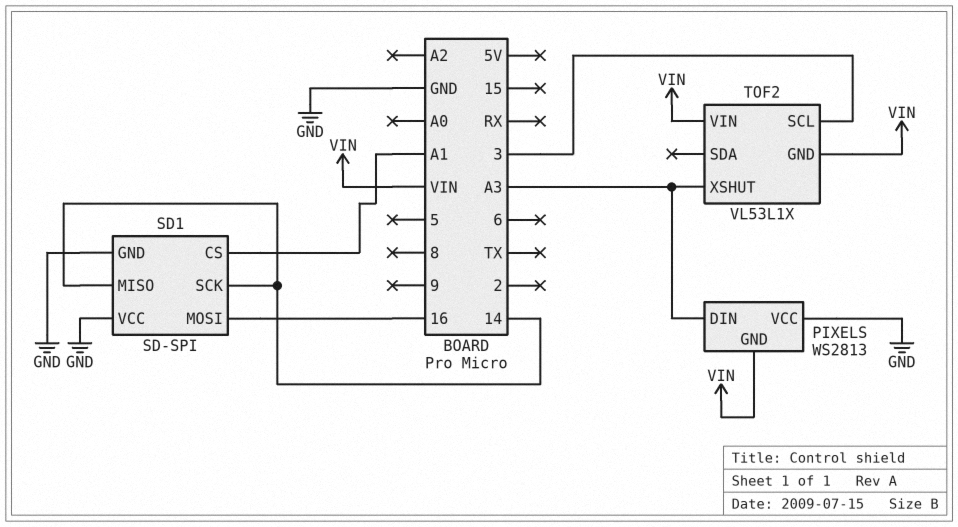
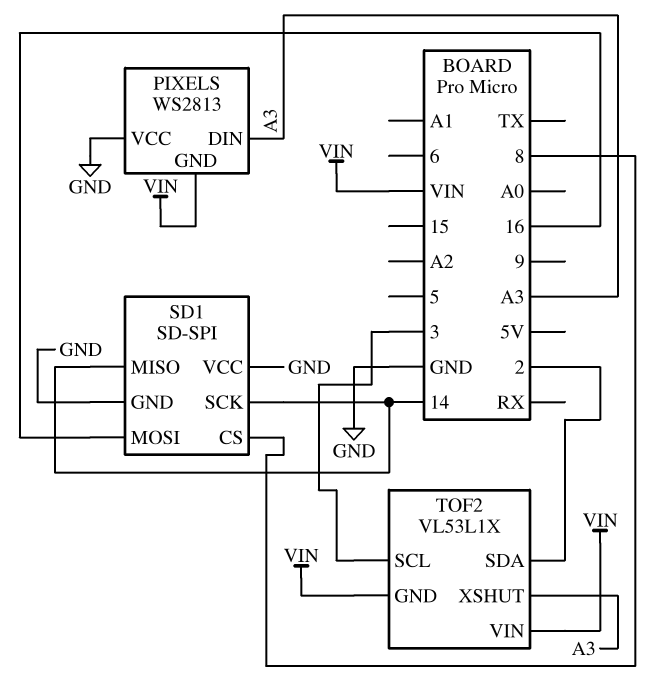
SD1 pin CS: A1 -> 8
TOF2 pin SDA: none -> 2

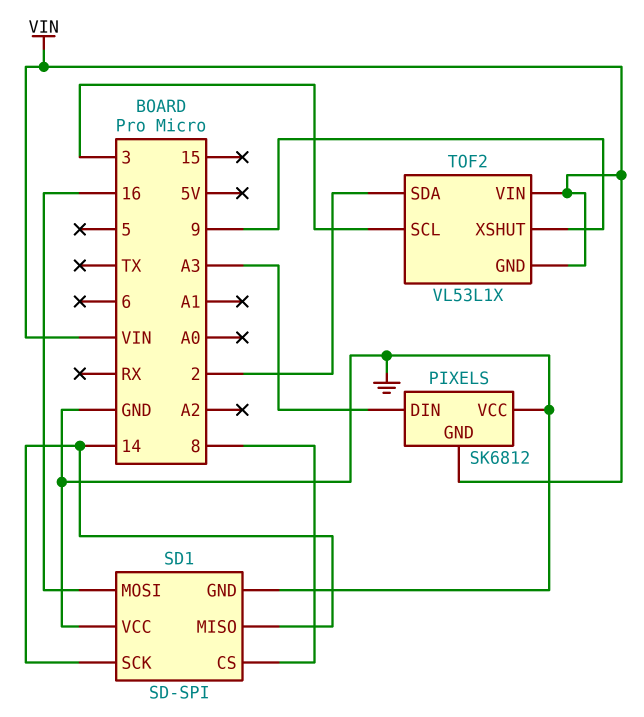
PIXELS: WS2813 -> SK6812
TOF2 pin XSHUT: A3 -> 9

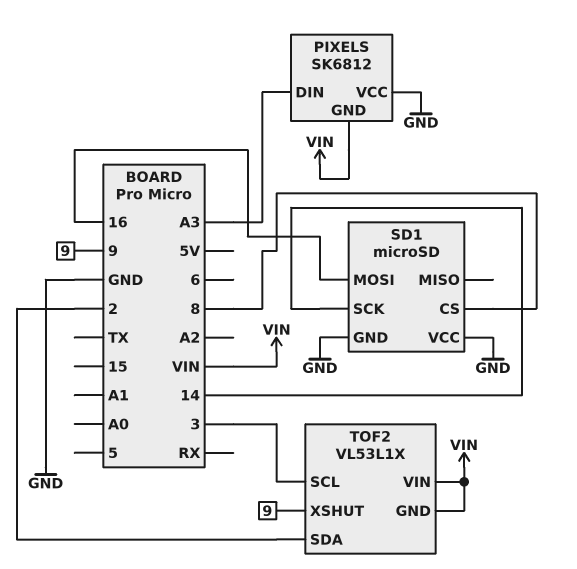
SD1: SD-SPI -> microSD
SD1 pin MISO: 14 -> none

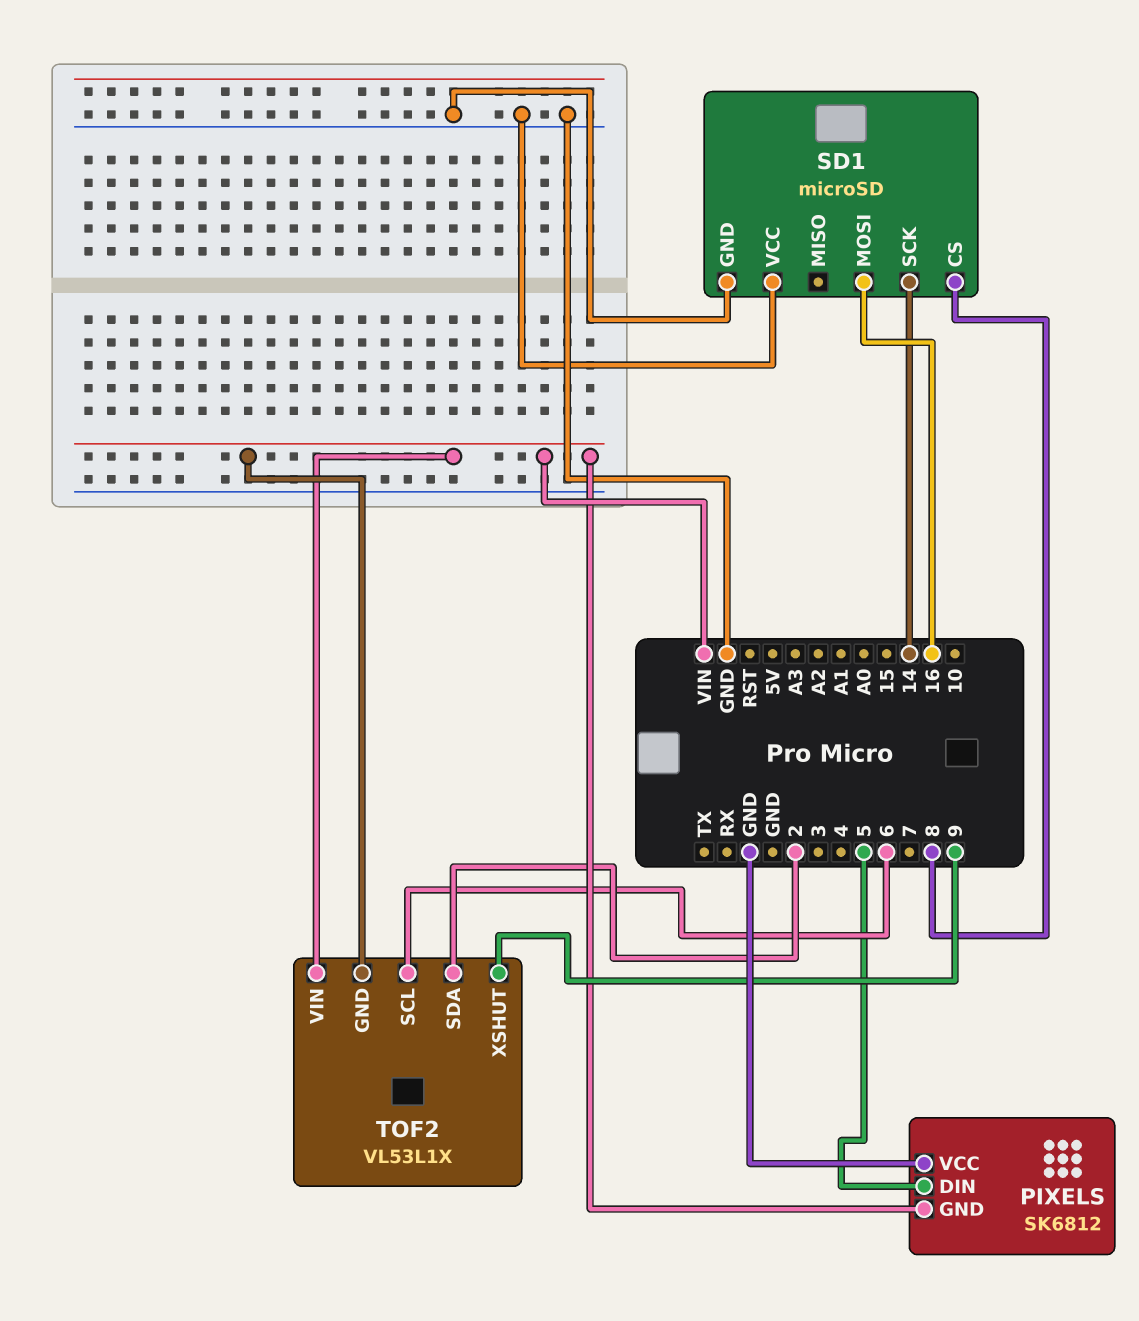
PIXELS pin DIN: A3 -> 5
TOF2 pin SCL: 3 -> 6

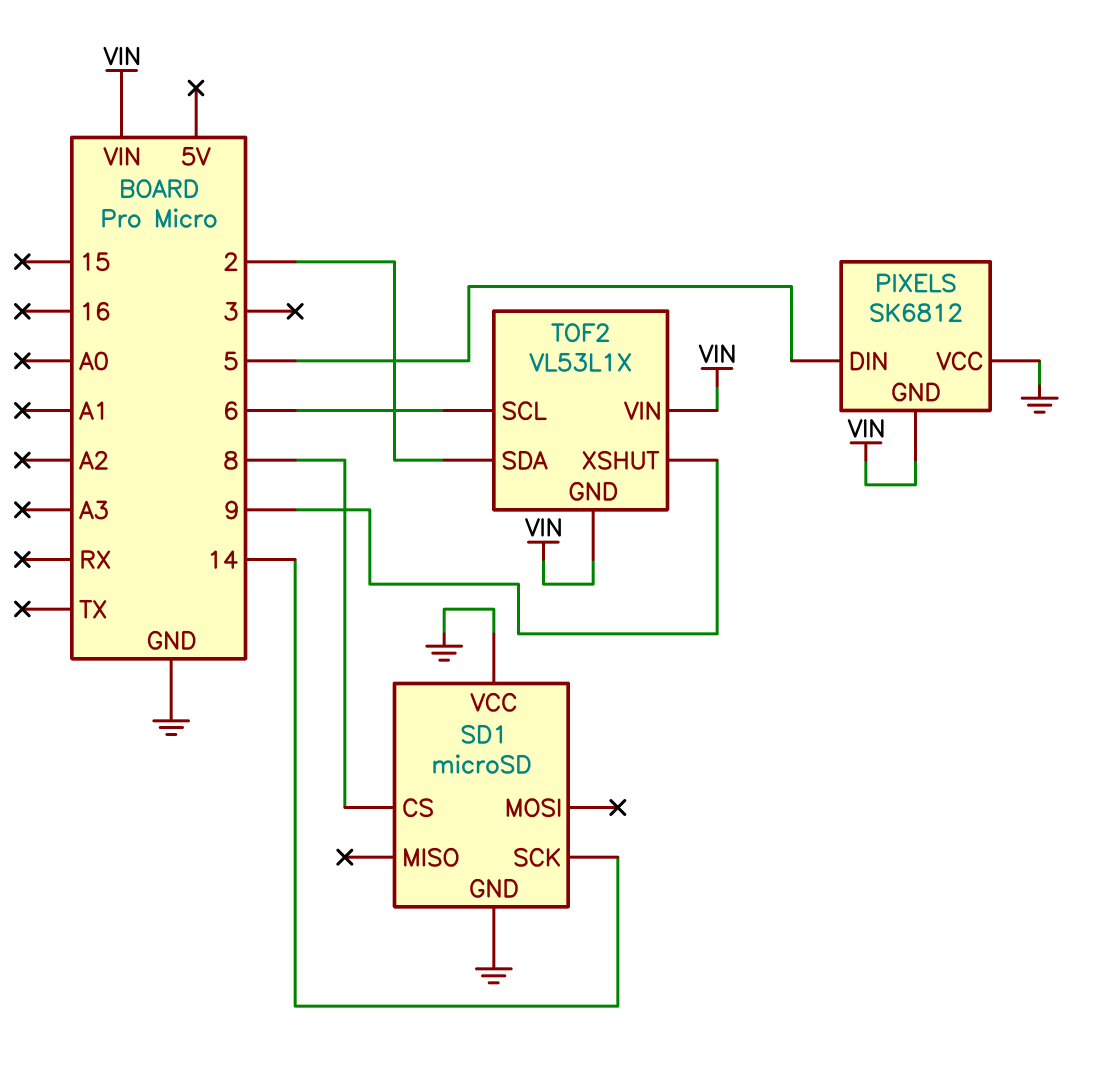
SD1 pin MOSI: 16 -> none

